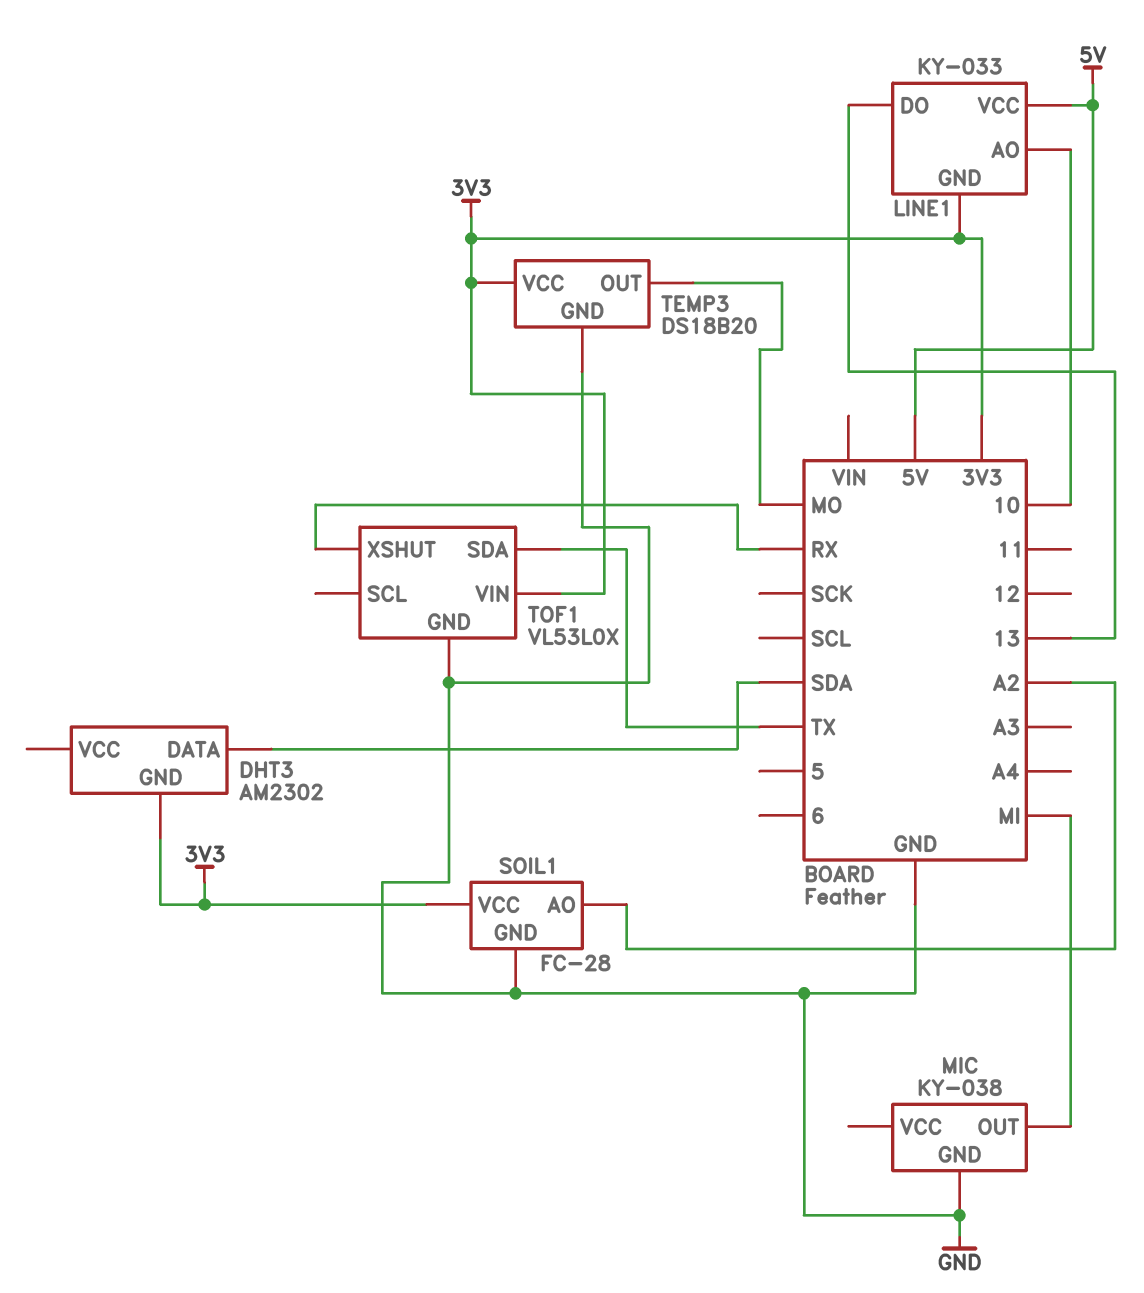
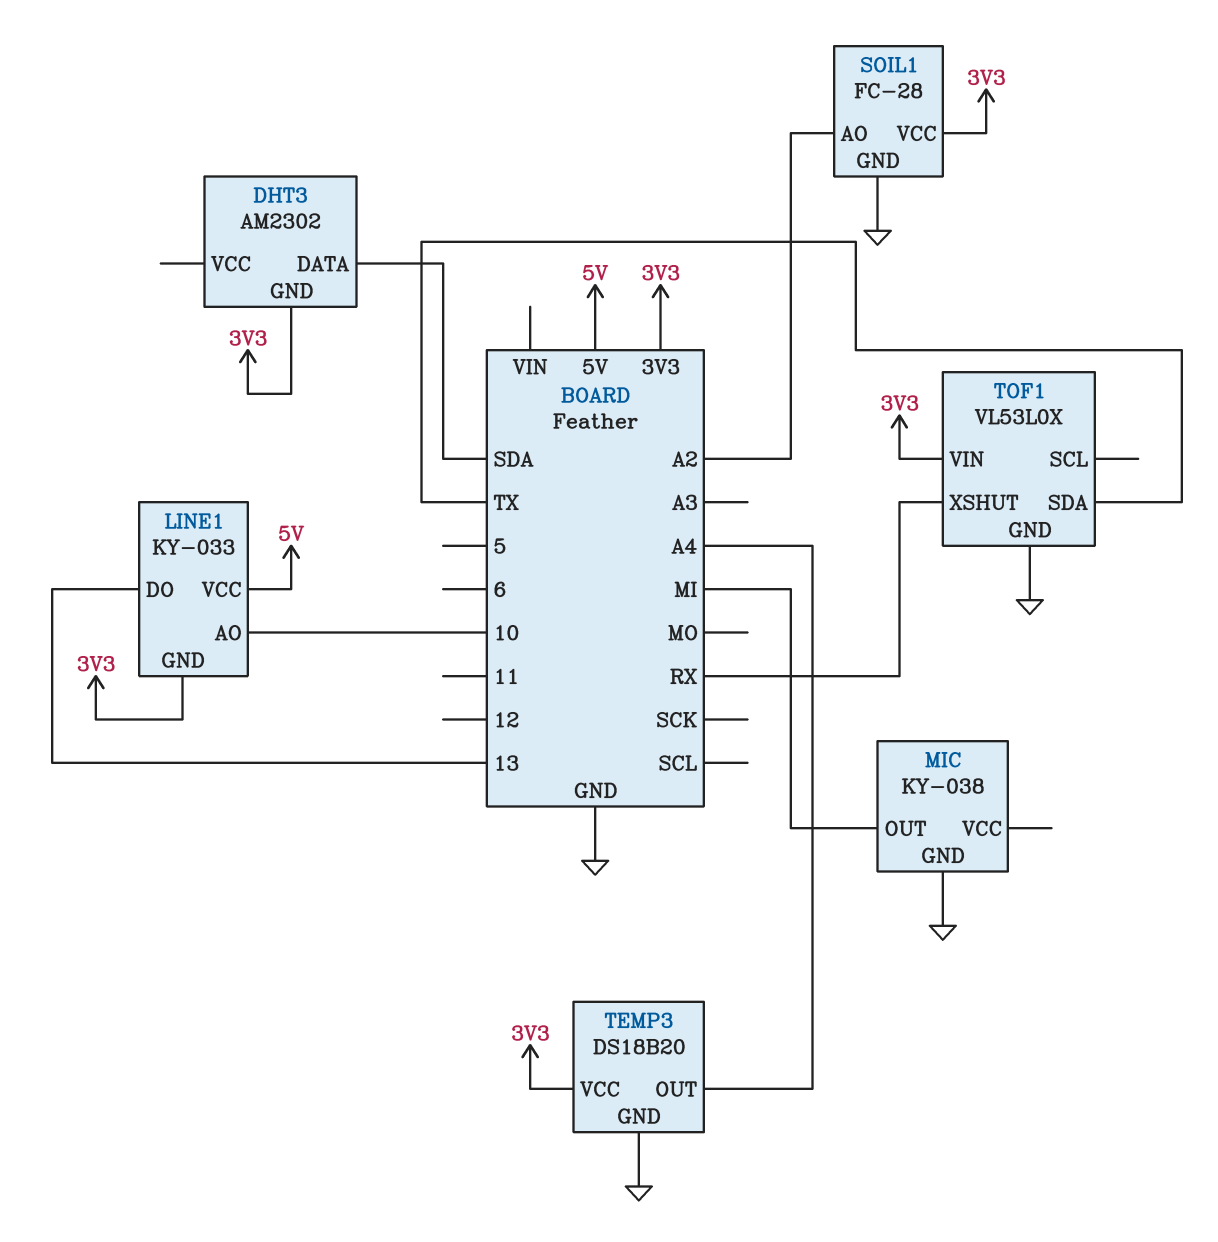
TEMP3 pin OUT: MO -> A4

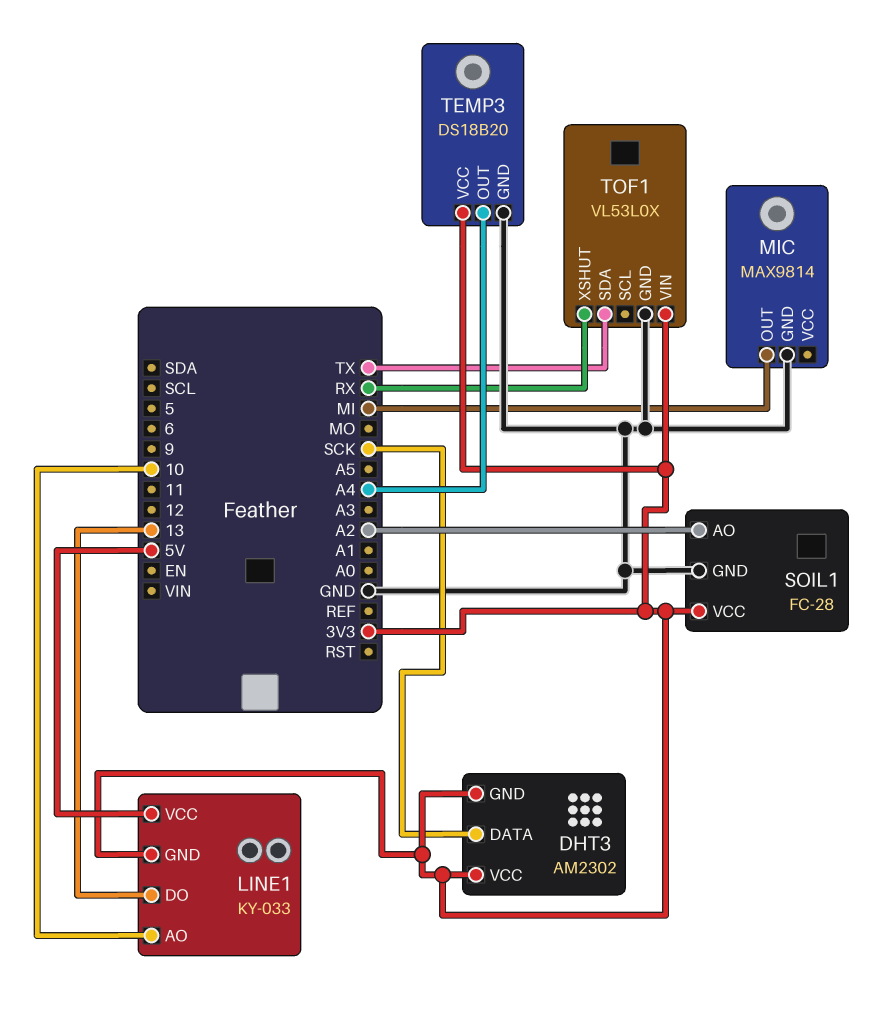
DHT3 pin DATA: SDA -> SCK
DHT3 pin VCC: none -> 3V3
MIC: KY-038 -> MAX9814

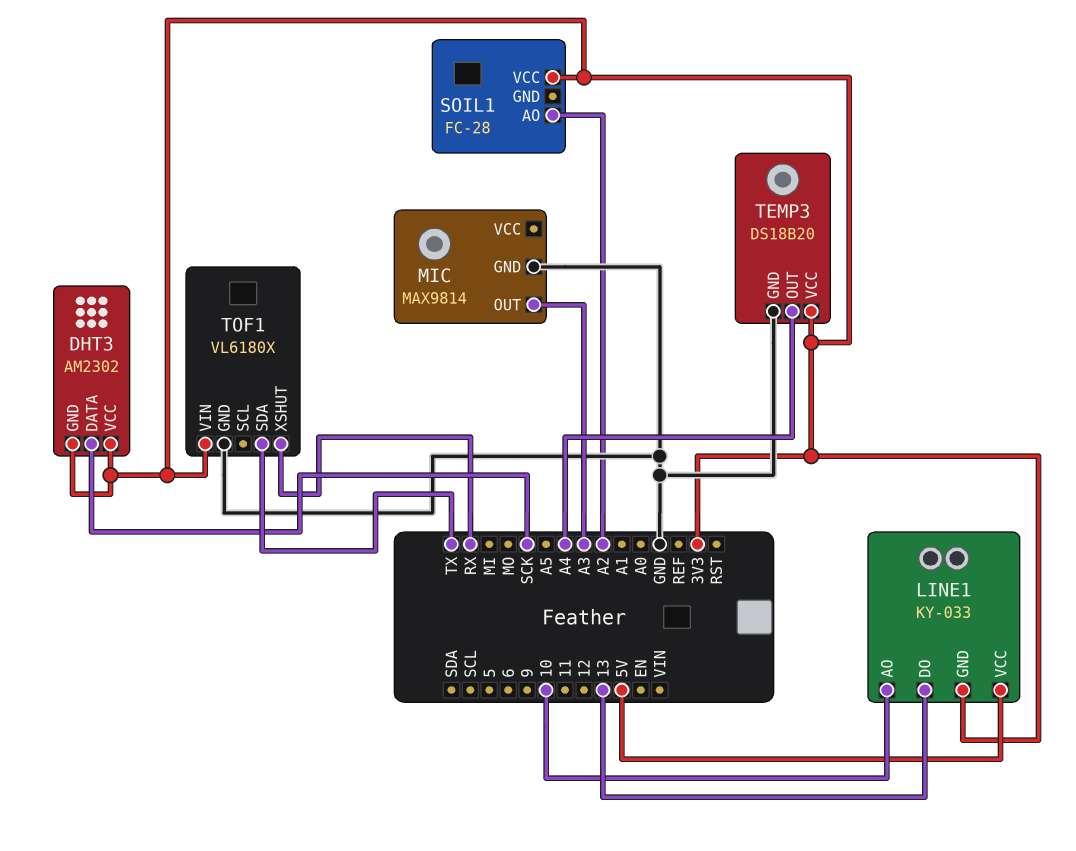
MIC pin OUT: MI -> A3
SOIL1 pin GND: GND -> none
TOF1: VL53L0X -> VL6180X

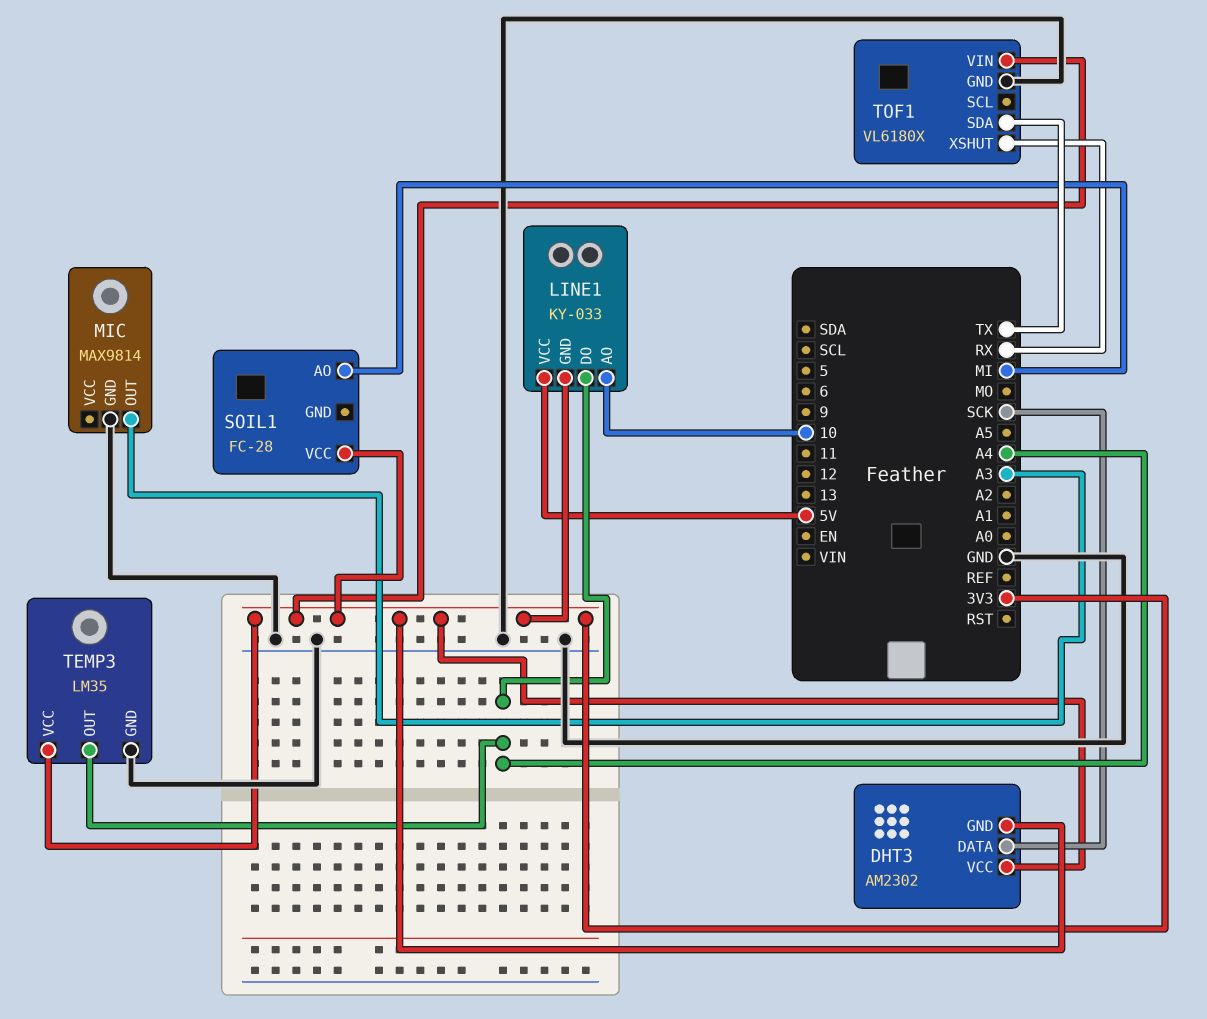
LINE1 pin DO: 13 -> A4
SOIL1 pin AO: A2 -> MI
TEMP3: DS18B20 -> LM35

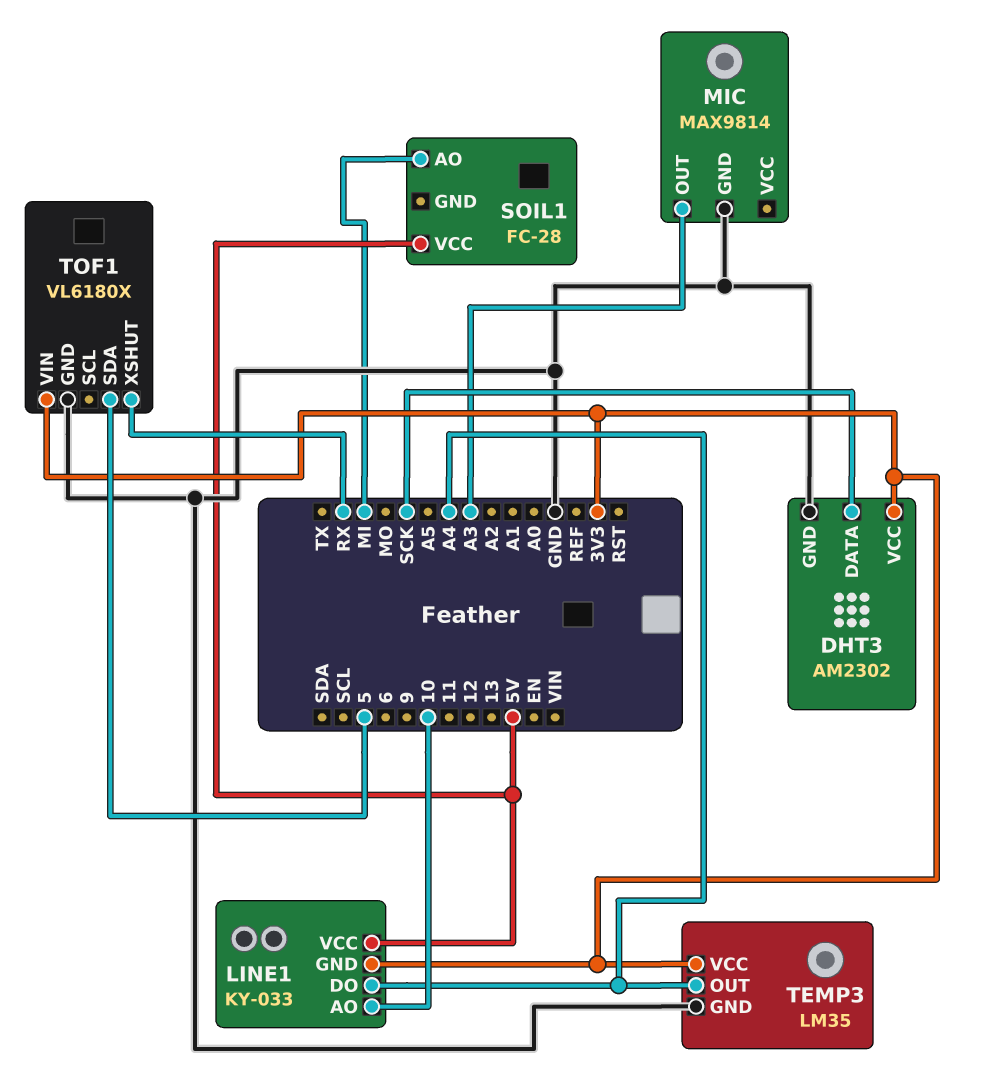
DHT3 pin GND: 3V3 -> GND
SOIL1 pin VCC: 3V3 -> 5V
TOF1 pin SDA: TX -> 5

